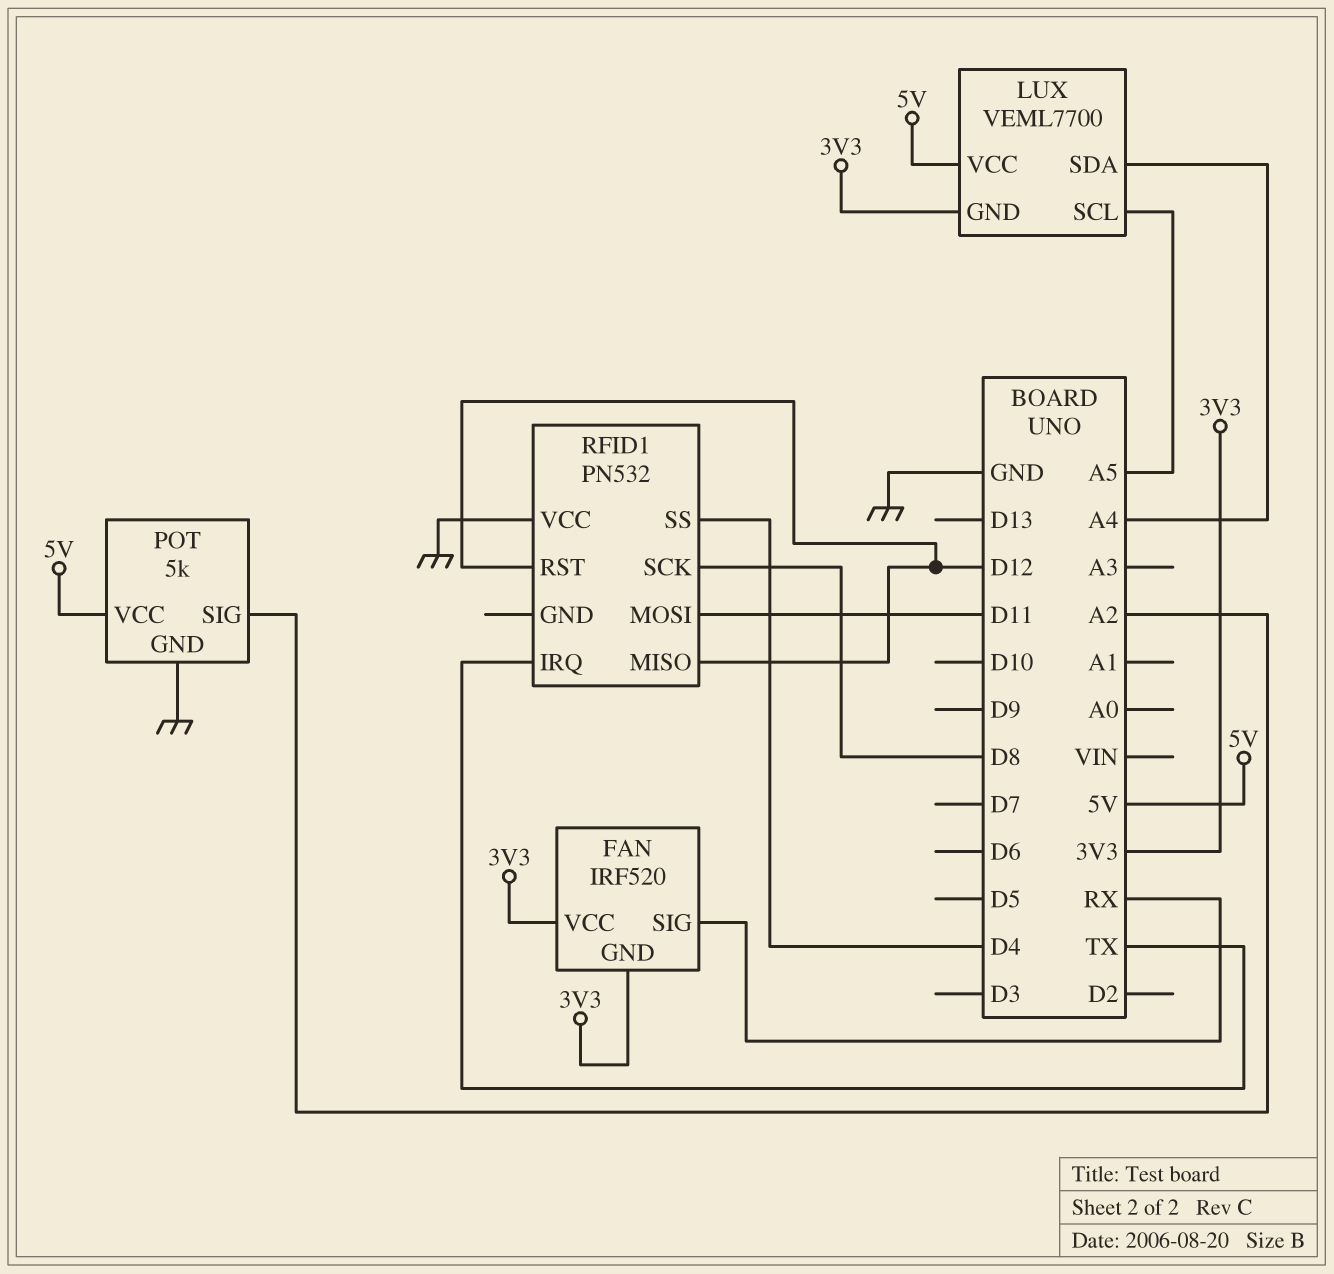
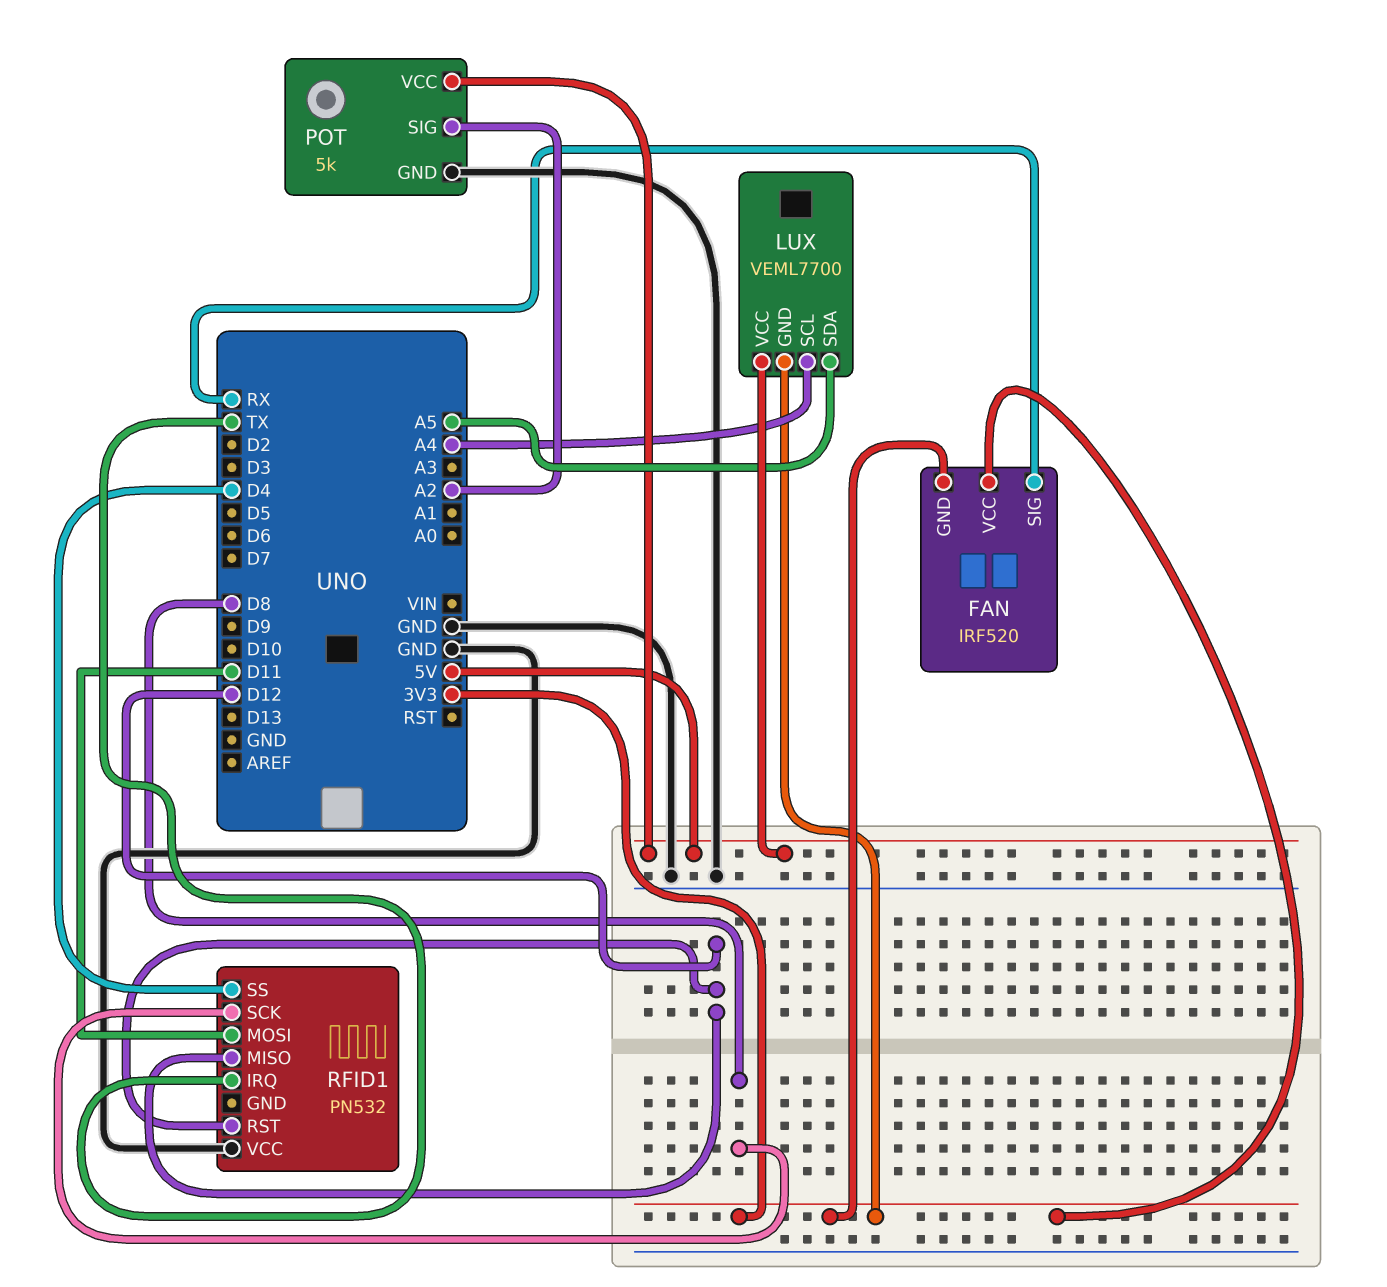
LUX pin SCL: A5 -> A4
LUX pin SDA: A4 -> A5

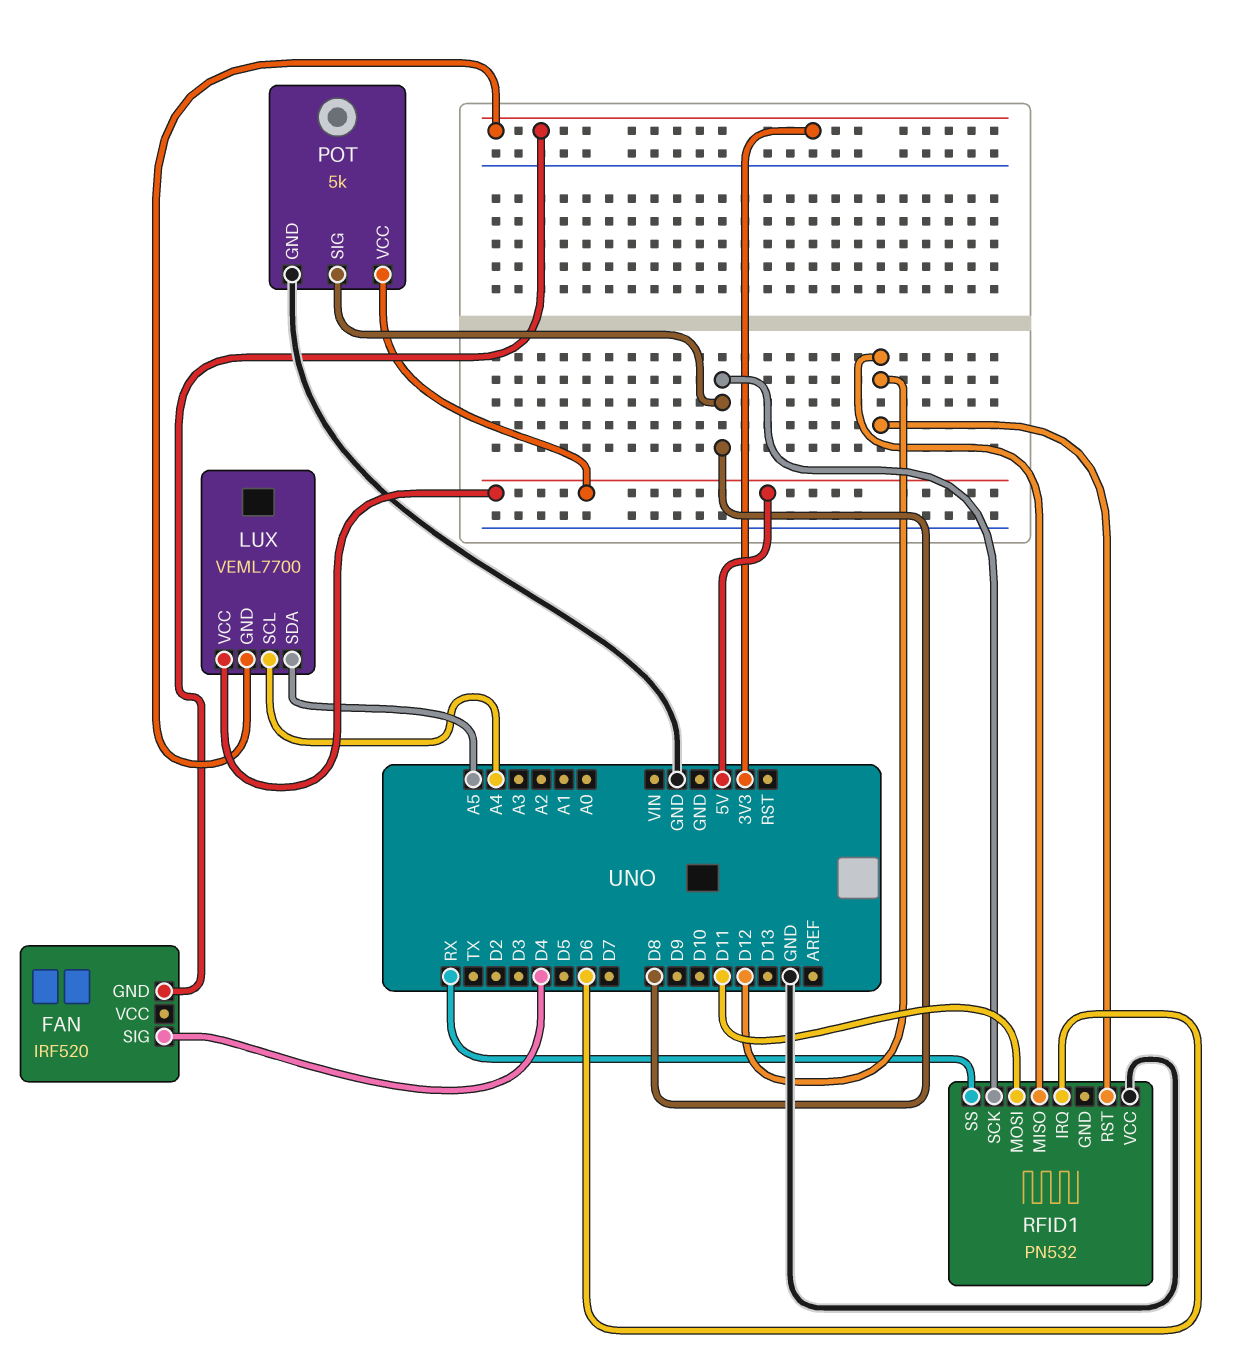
FAN pin SIG: RX -> D4
FAN pin VCC: 3V3 -> none
POT pin SIG: A2 -> D8
RFID1 pin IRQ: TX -> D6
RFID1 pin SS: D4 -> RX

